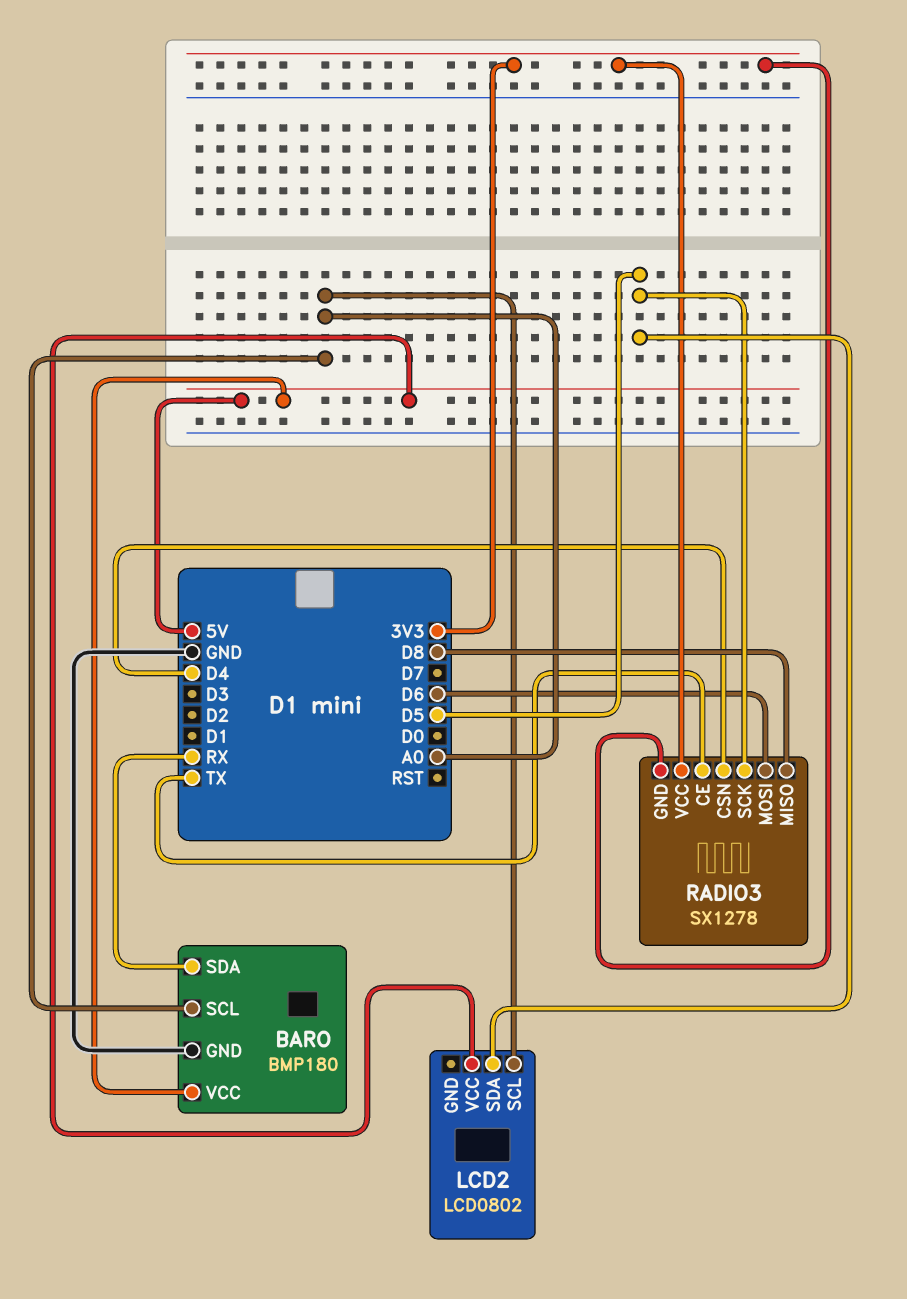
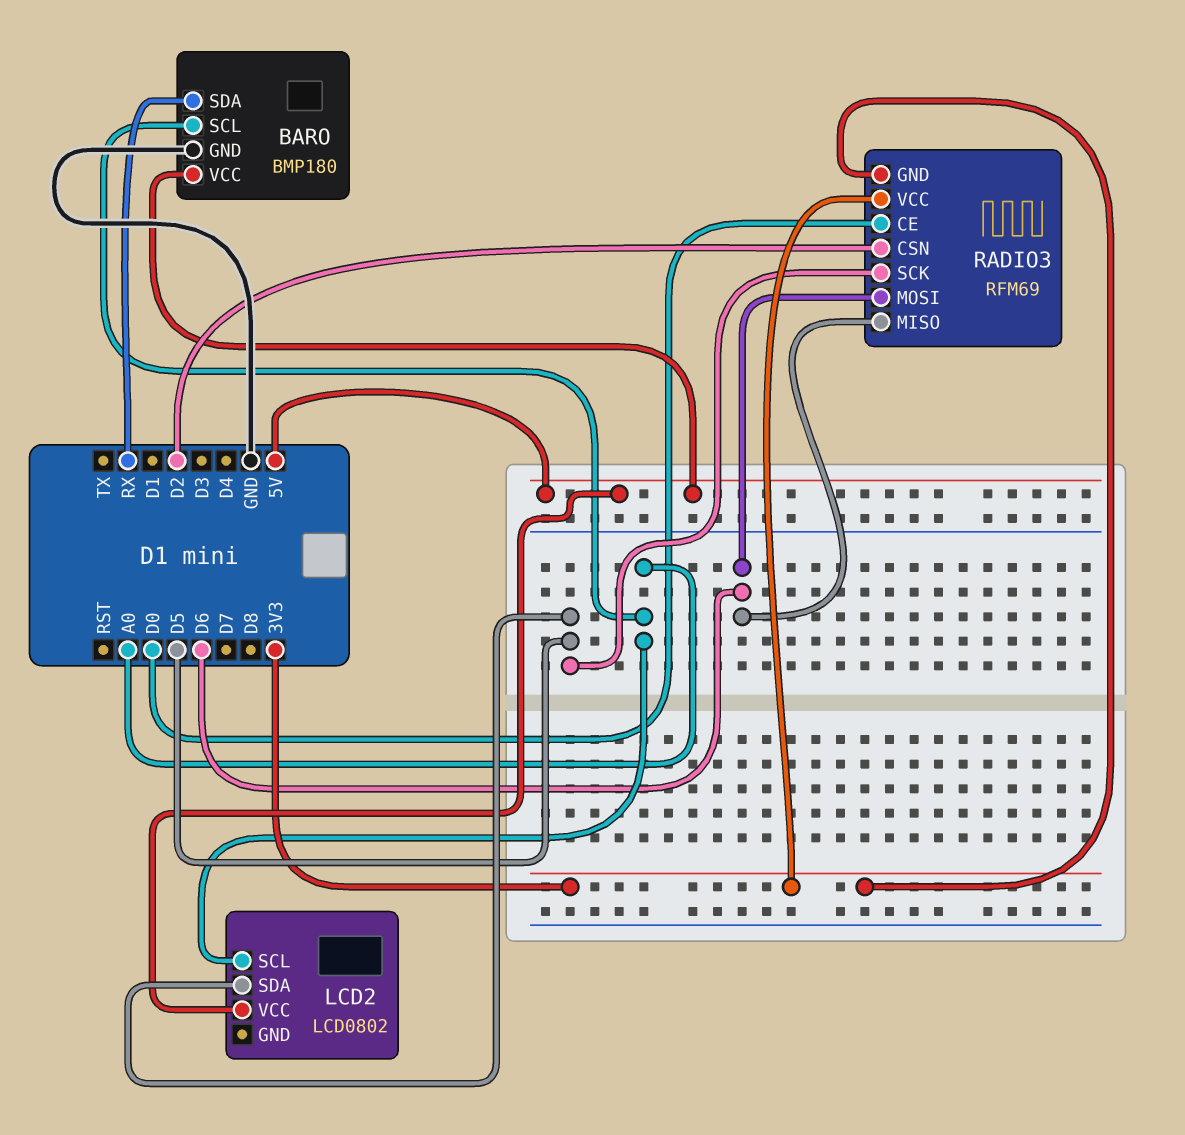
RADIO3: SX1278 -> RFM69
RADIO3 pin CE: TX -> D0
RADIO3 pin CSN: D4 -> D2
RADIO3 pin MISO: D8 -> D6

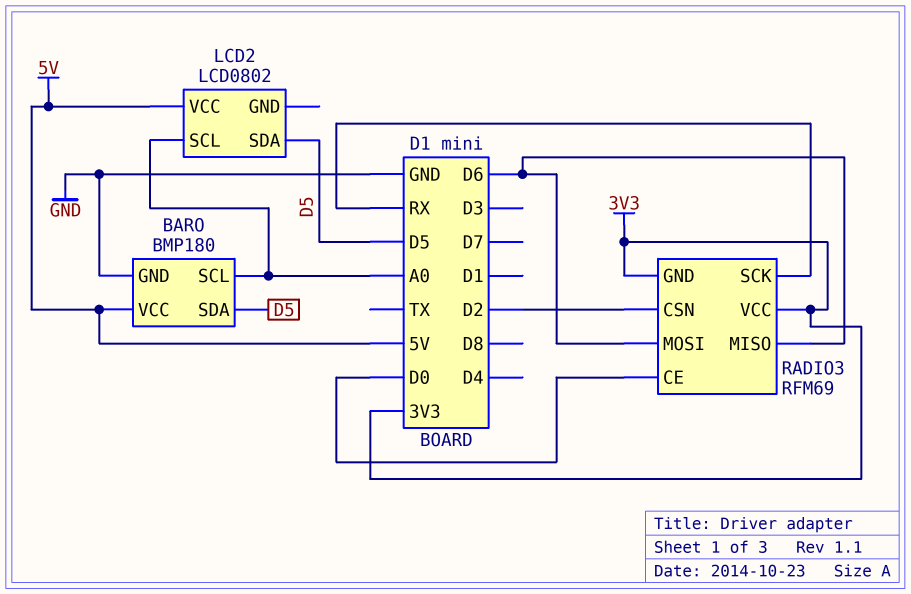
BARO pin SDA: RX -> D5
RADIO3 pin SCK: D5 -> RX

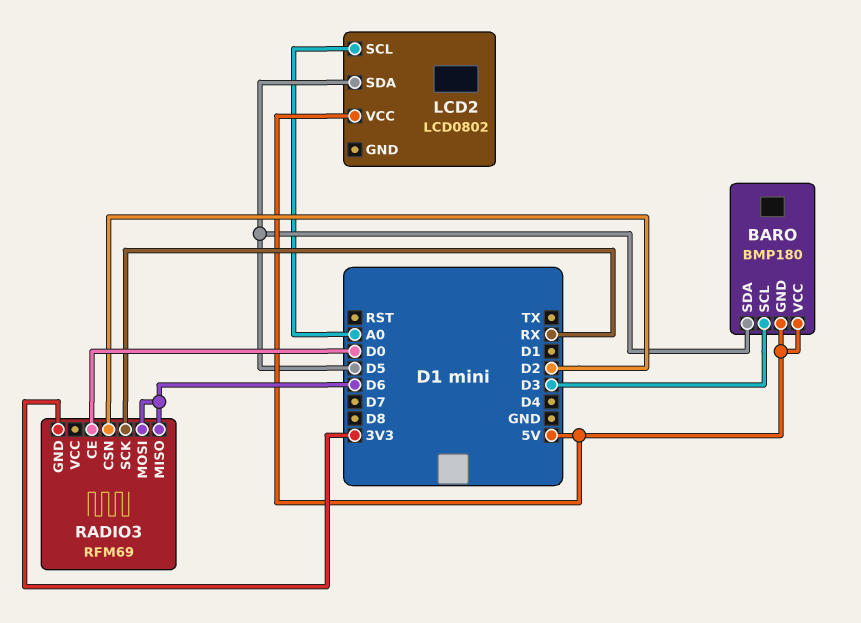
BARO pin GND: GND -> 5V
BARO pin SCL: A0 -> D3
RADIO3 pin VCC: 3V3 -> none

